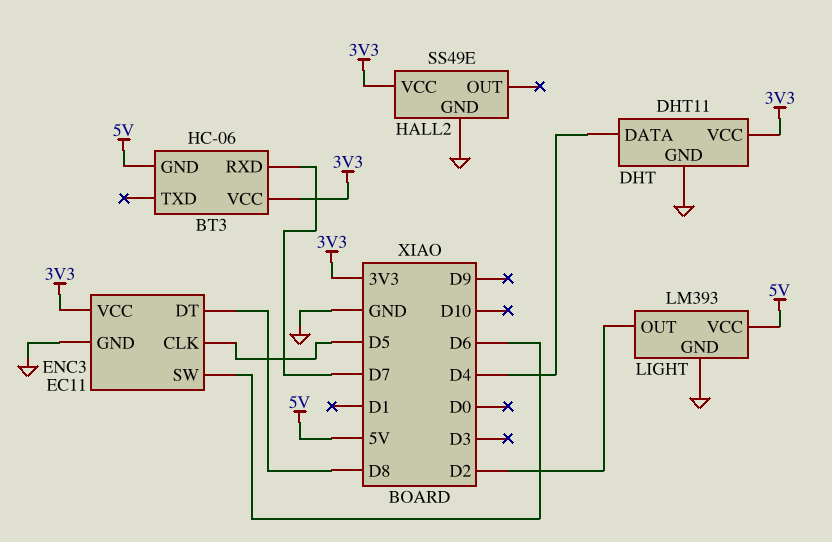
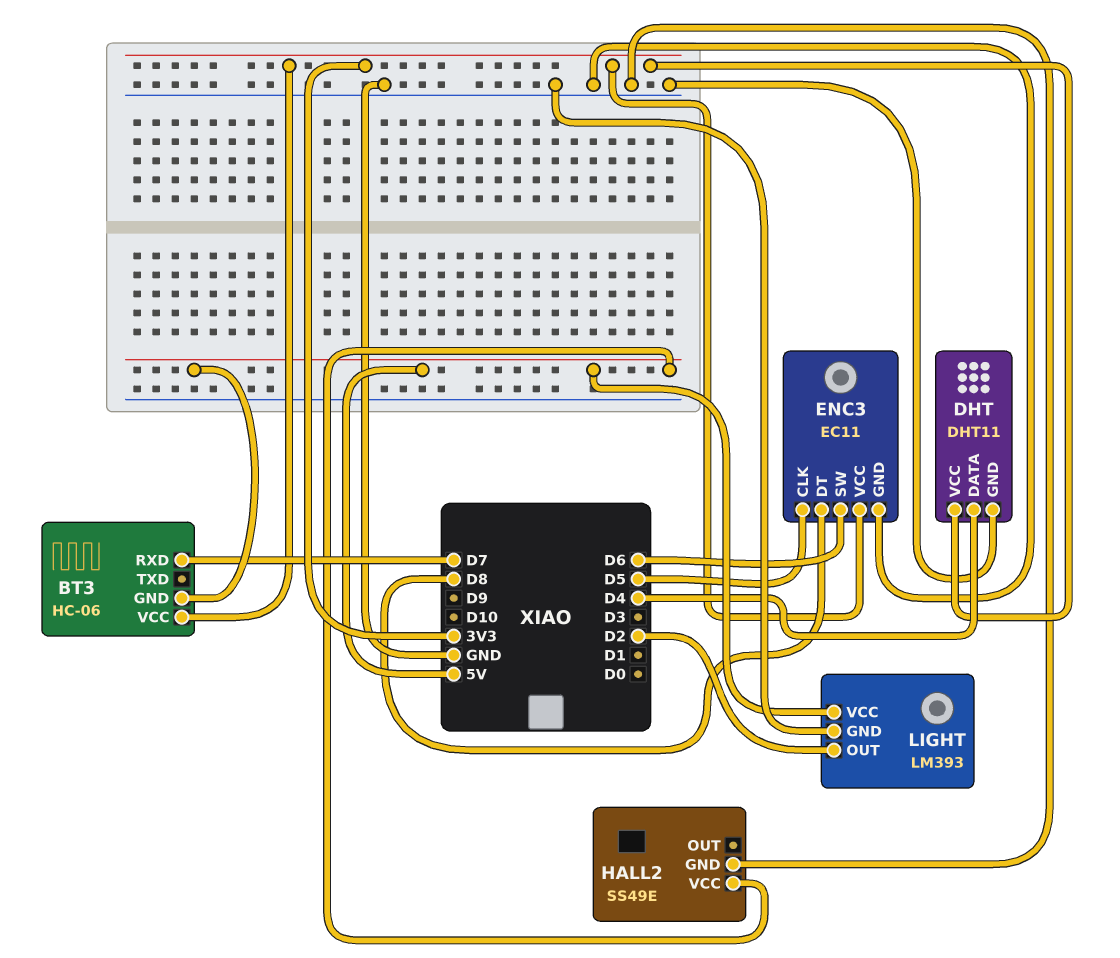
HALL2 pin VCC: 3V3 -> 5V

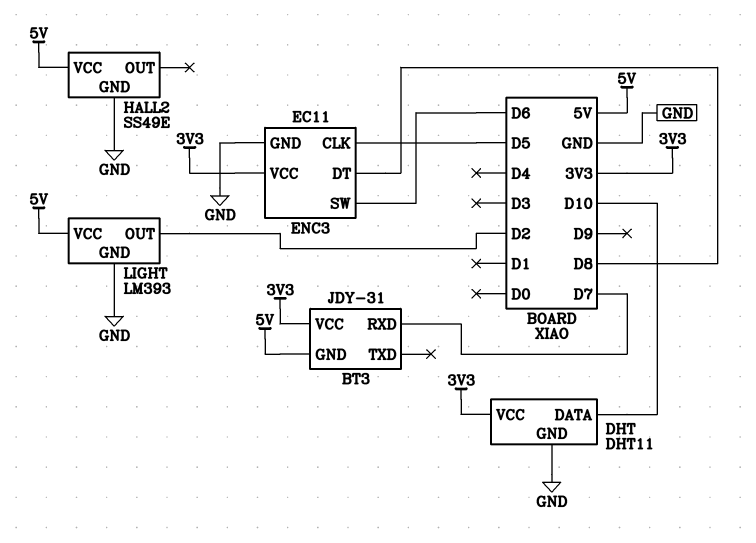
BT3: HC-06 -> JDY-31
DHT pin DATA: D4 -> D10

